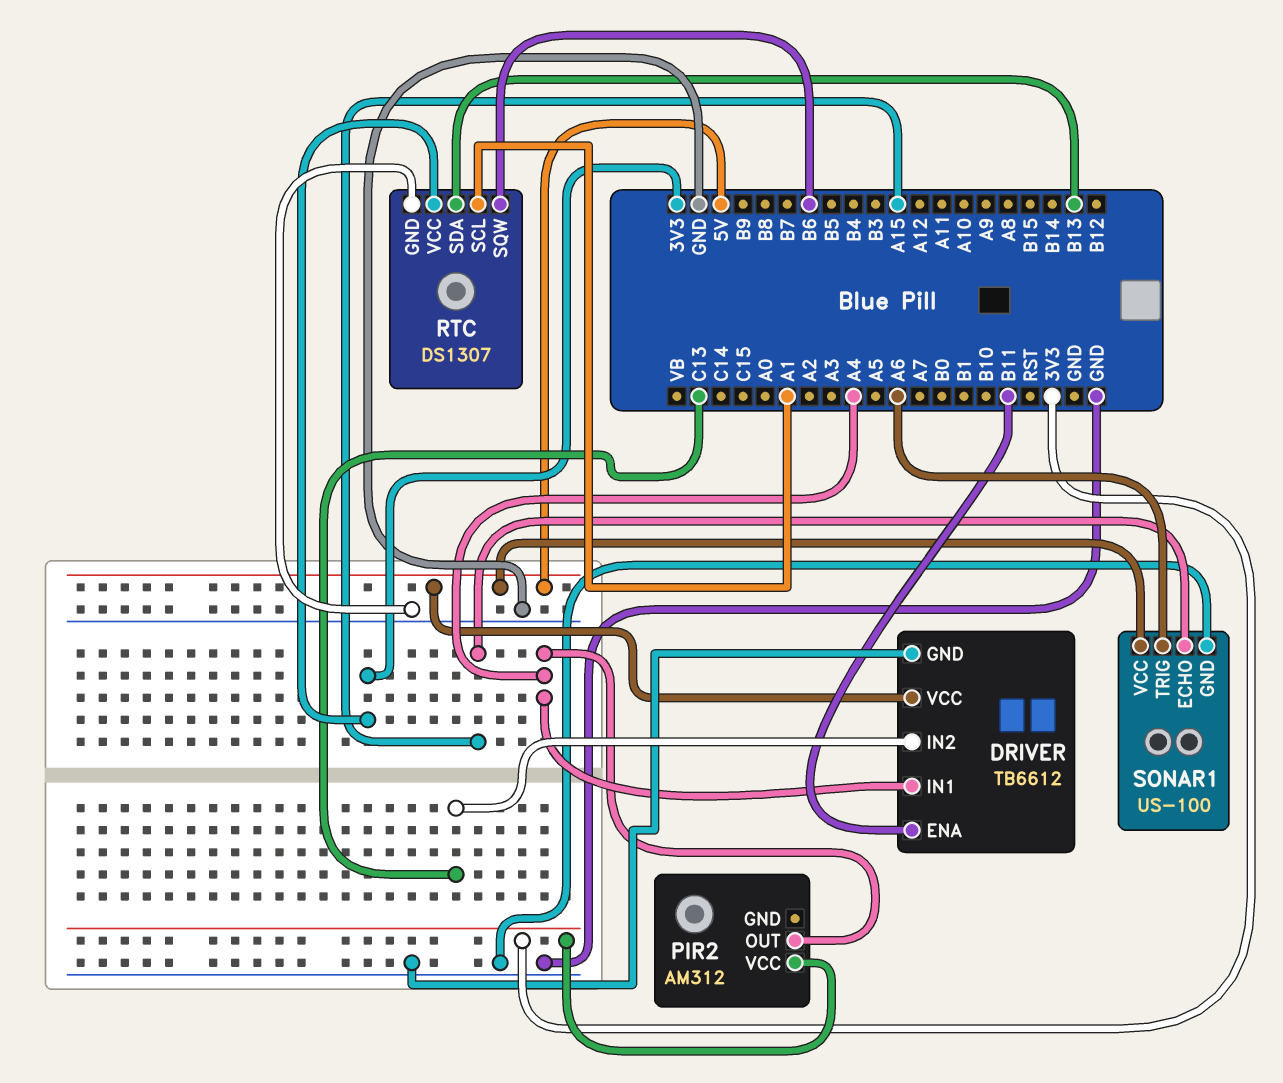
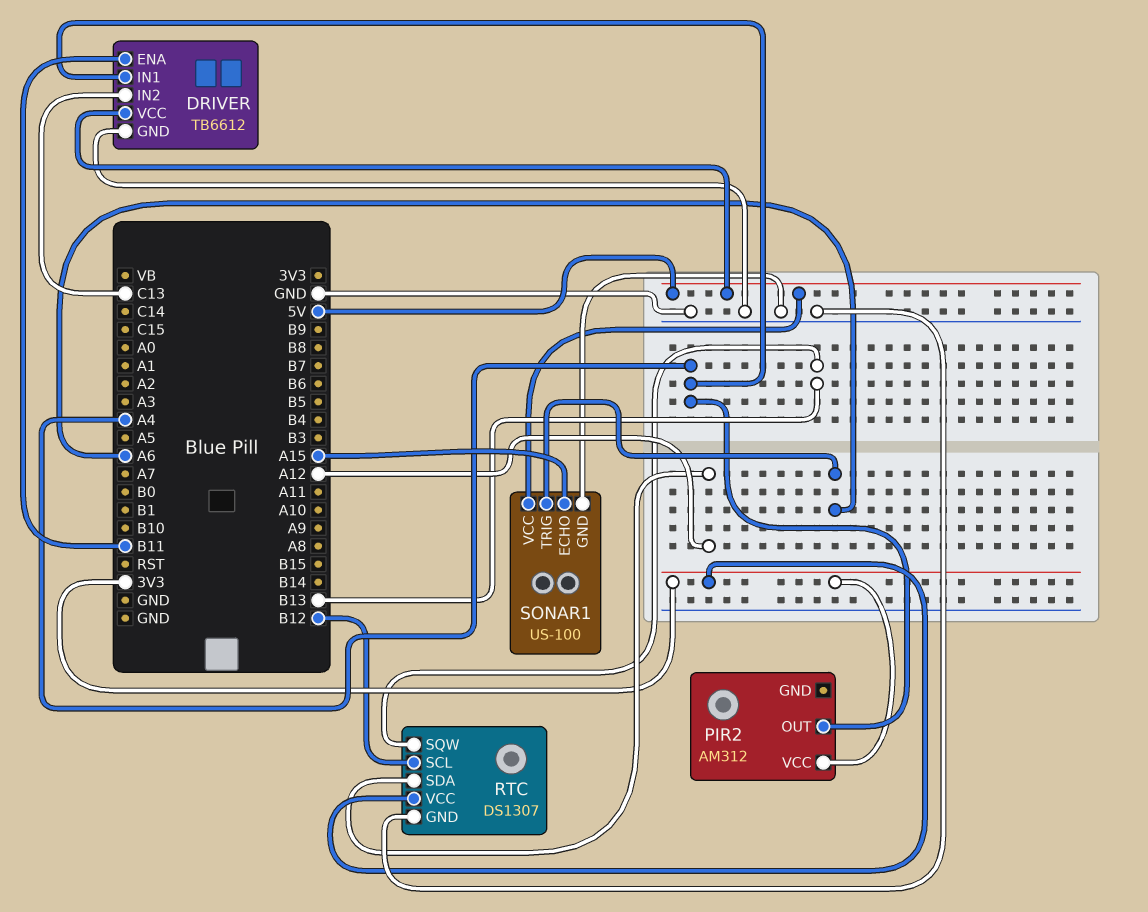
RTC pin SCL: A1 -> B12
RTC pin SDA: B13 -> A12
RTC pin SQW: B6 -> B13

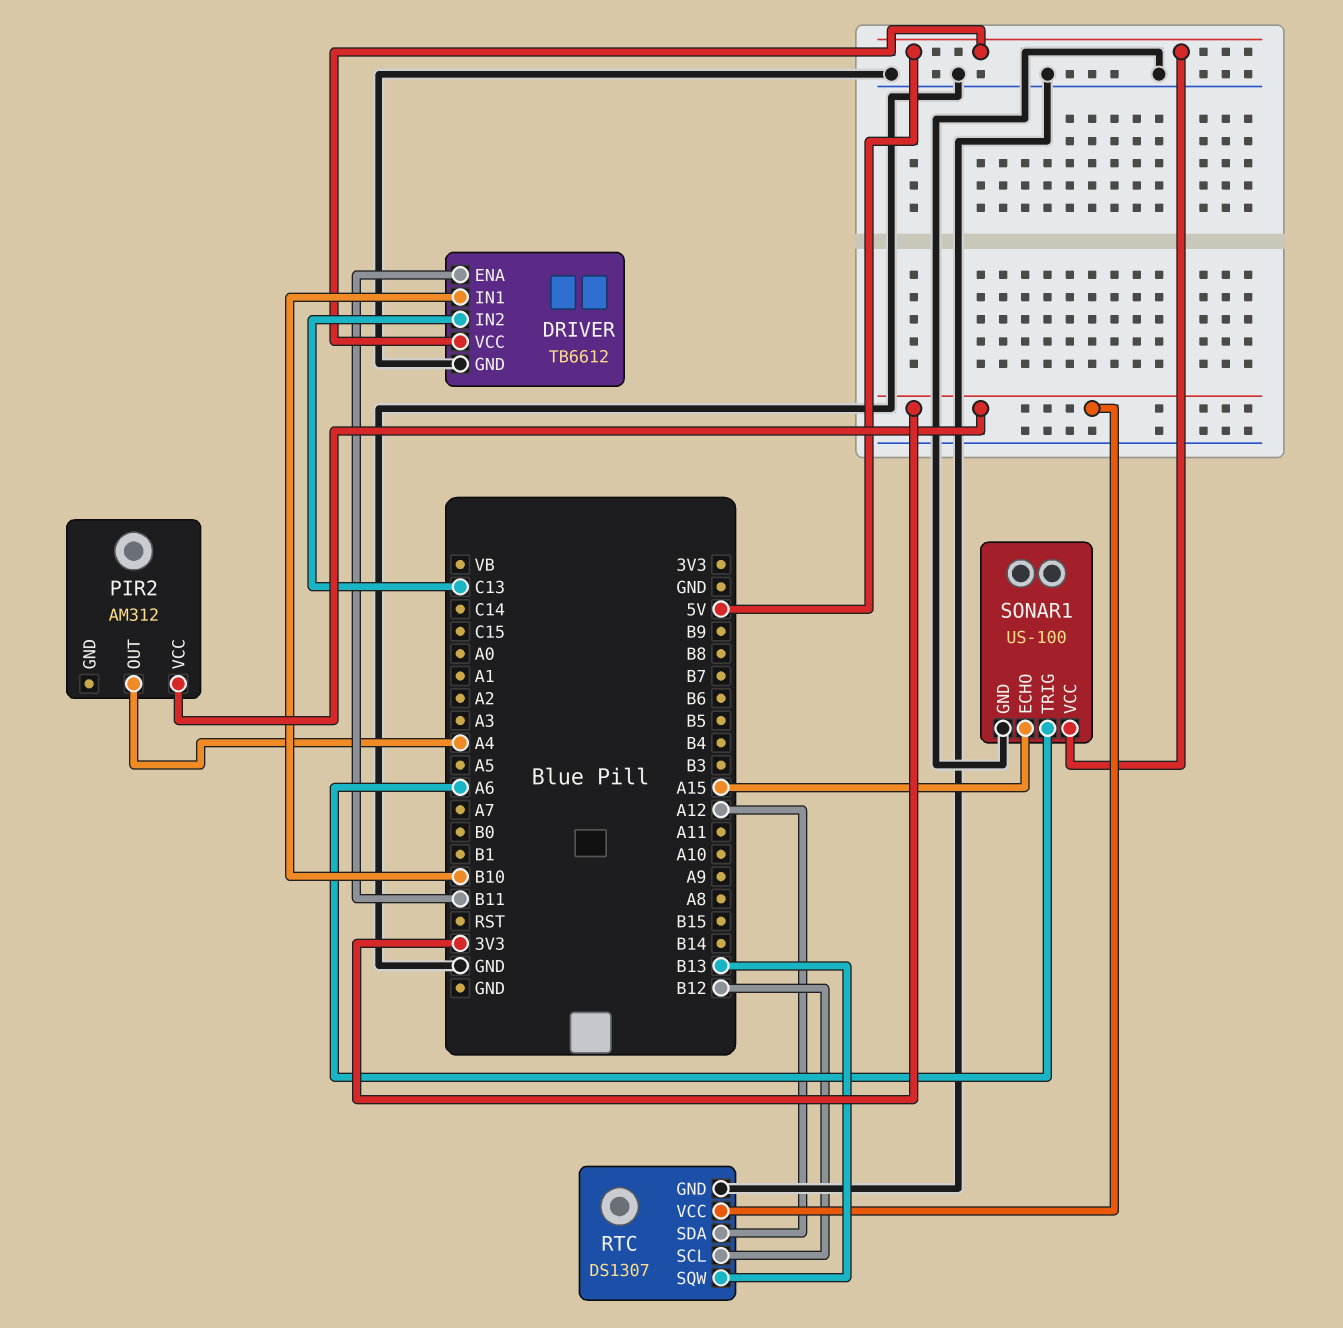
DRIVER pin IN1: A4 -> B10

